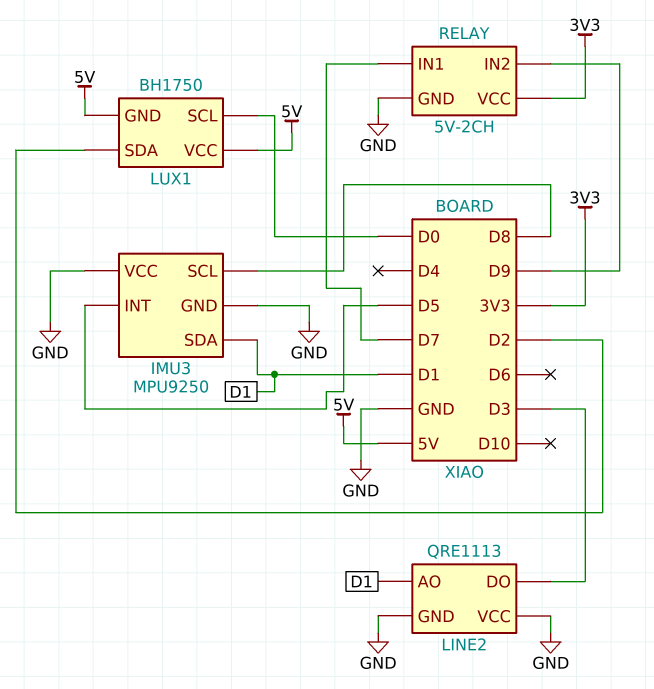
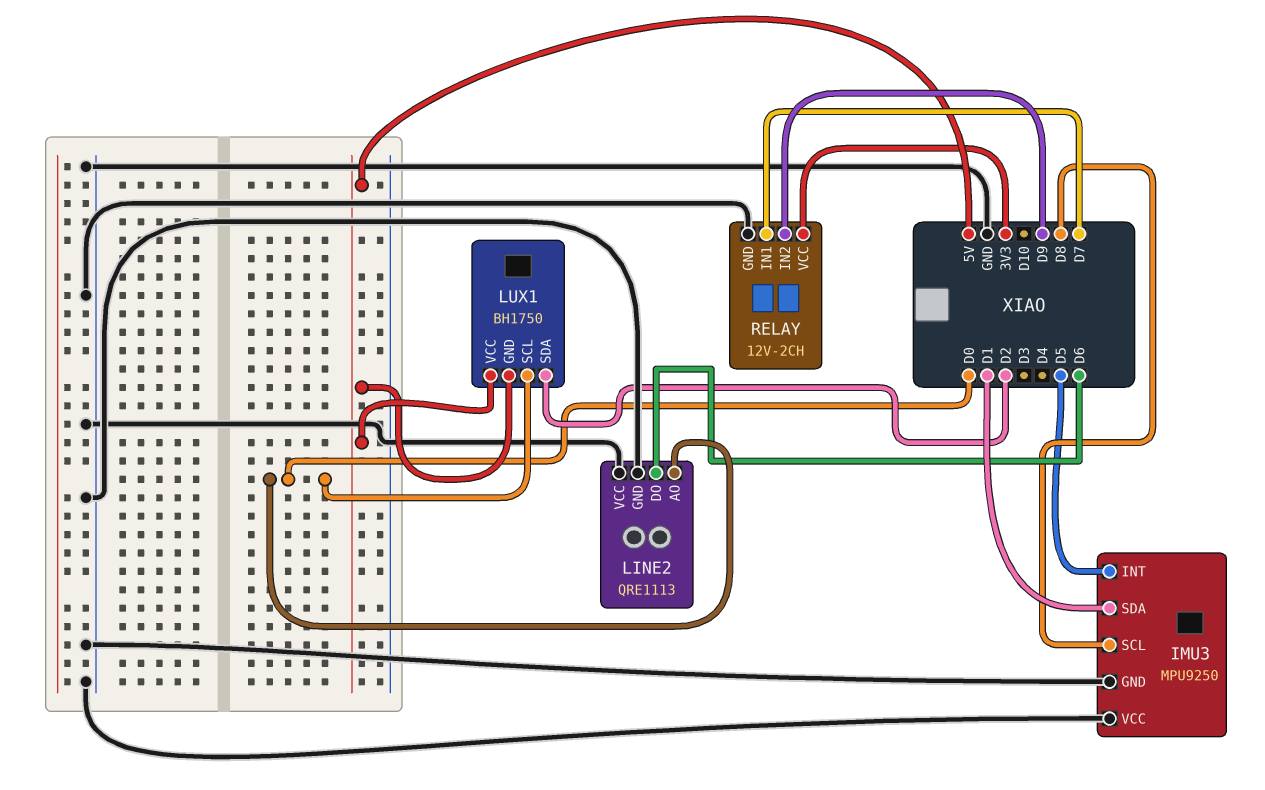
LINE2 pin AO: D1 -> D0
LINE2 pin DO: D3 -> D6
RELAY: 5V-2CH -> 12V-2CH

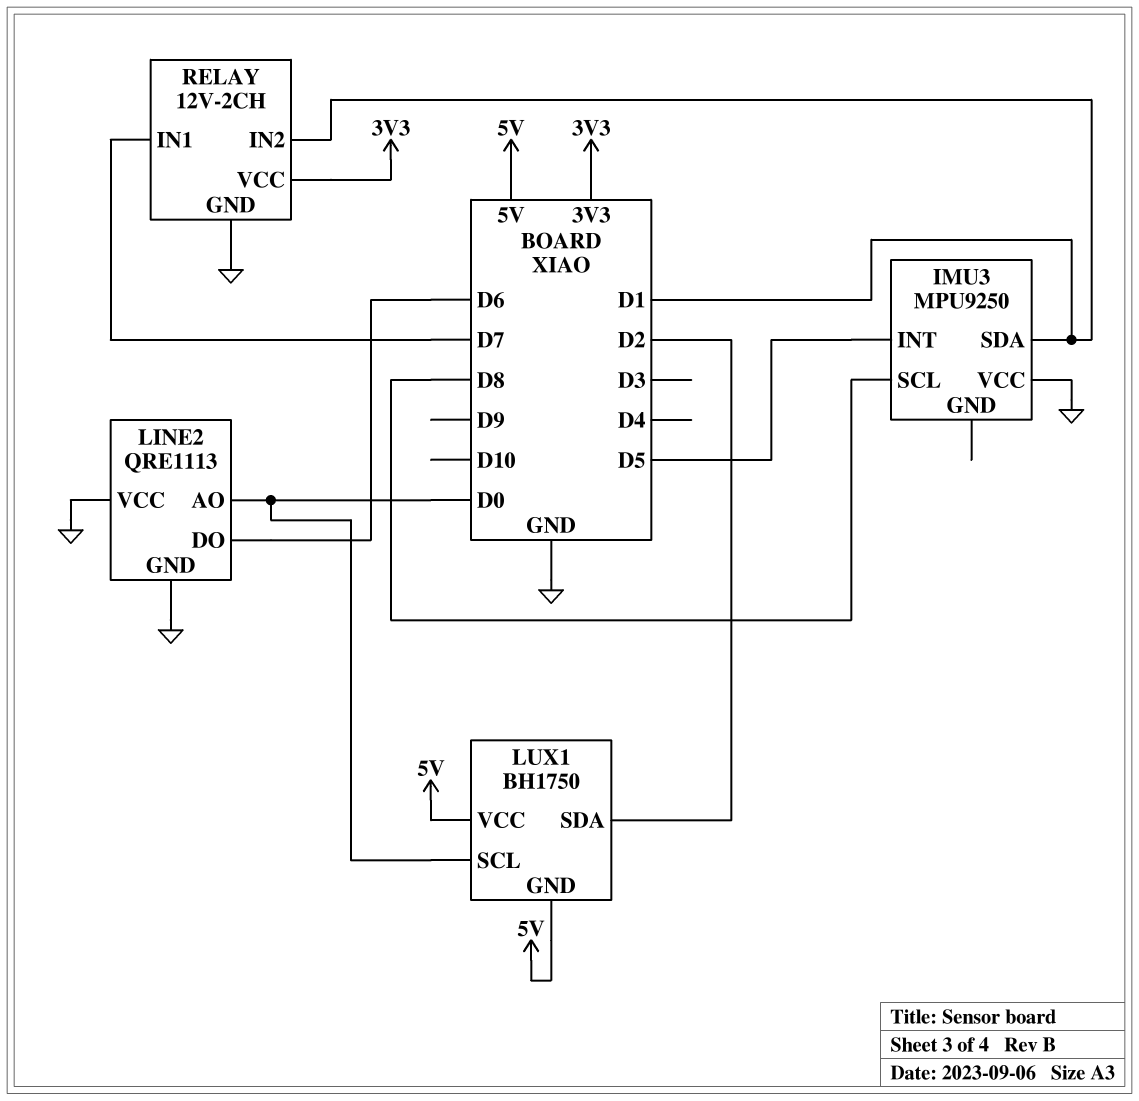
IMU3 pin GND: GND -> none
RELAY pin IN2: D9 -> D1

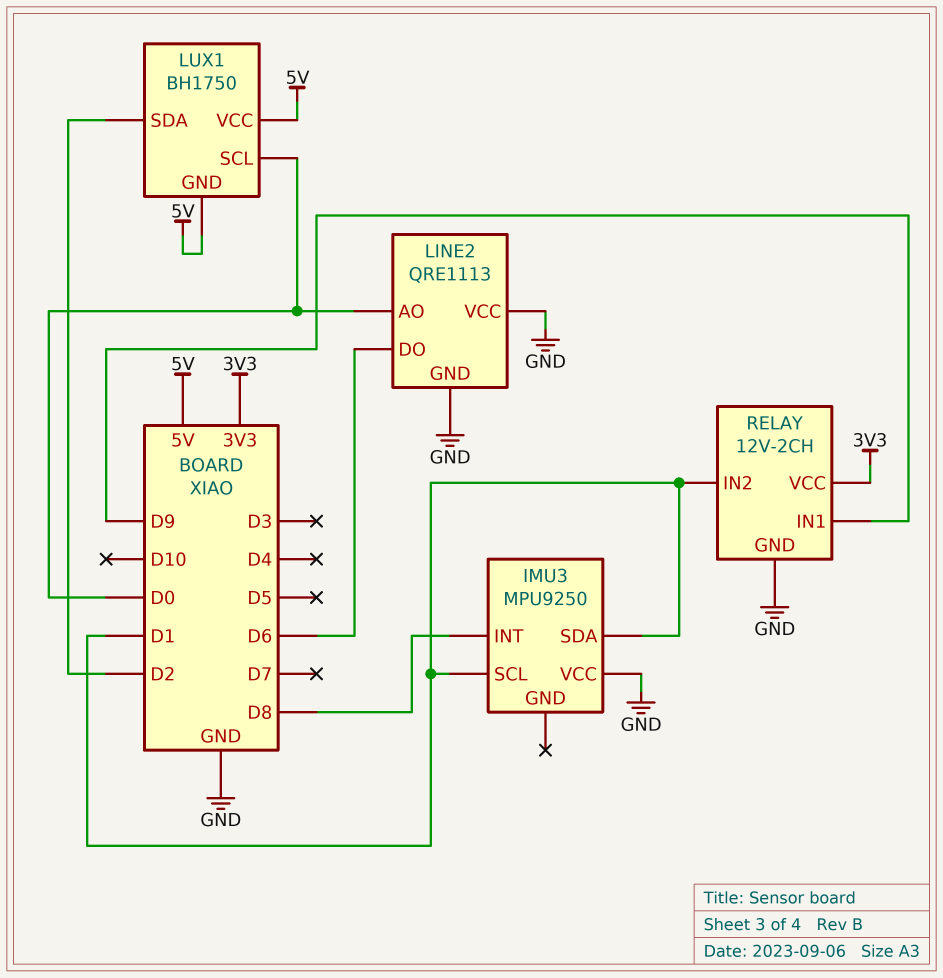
IMU3 pin INT: D5 -> D8
IMU3 pin SCL: D8 -> D1
RELAY pin IN1: D7 -> D9

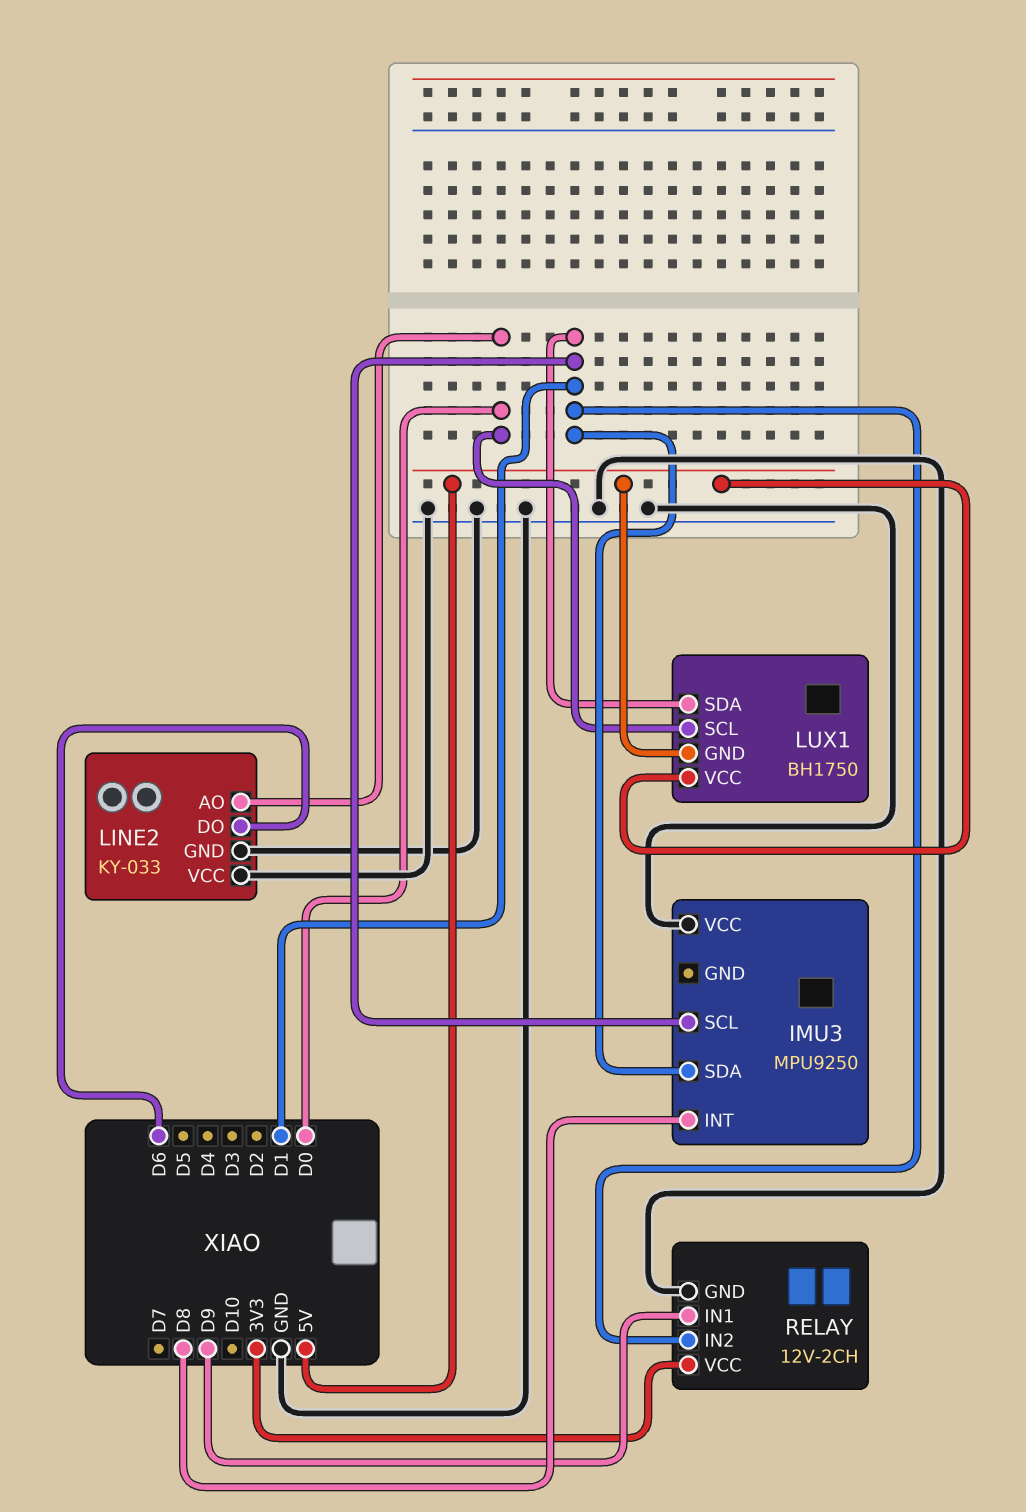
LINE2: QRE1113 -> KY-033
LUX1 pin SDA: D2 -> D1

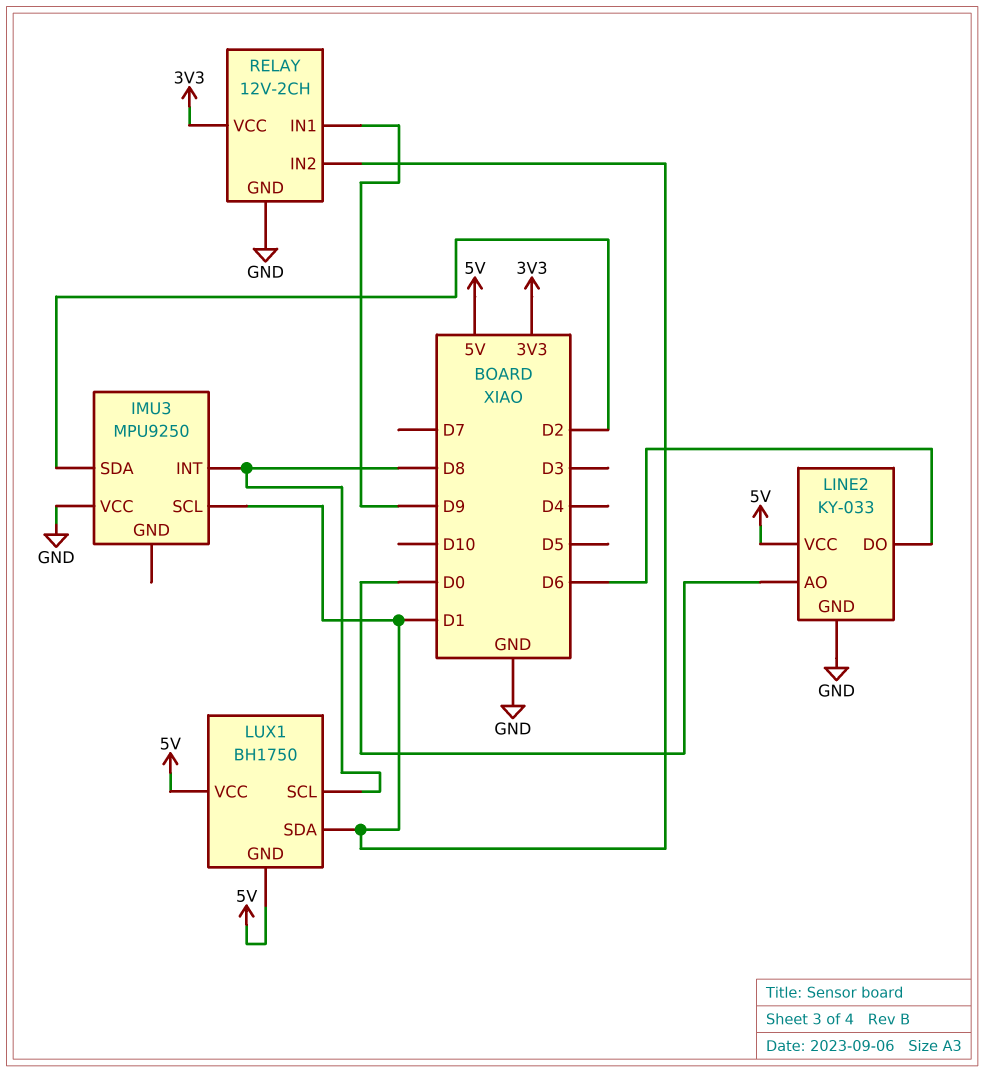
IMU3 pin SDA: D1 -> D2
LINE2 pin VCC: GND -> 5V
LUX1 pin SCL: D0 -> D8

